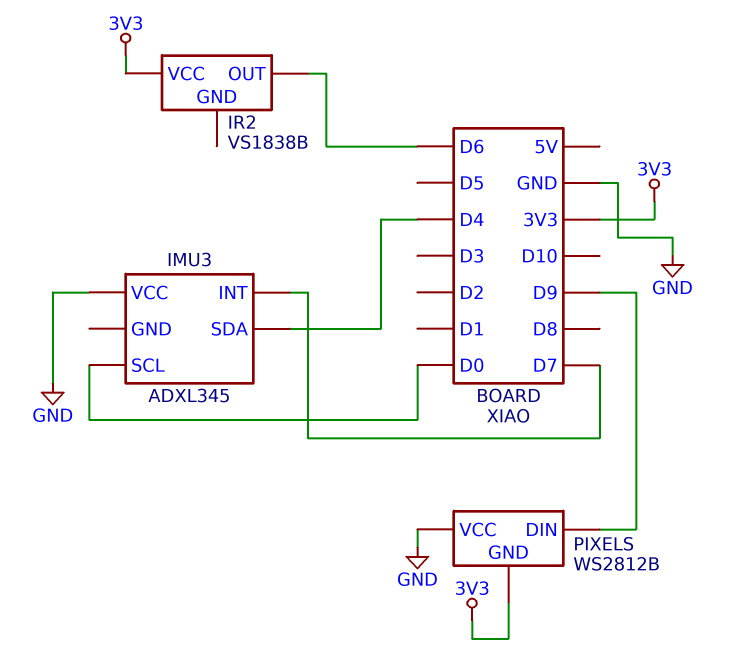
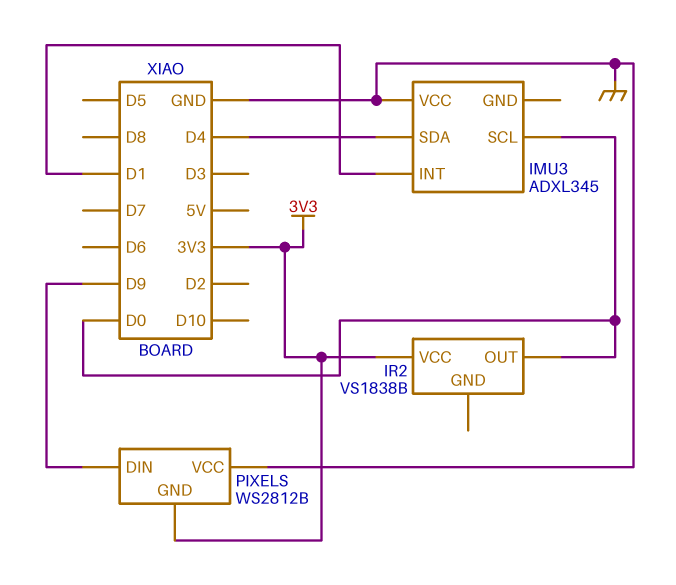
IMU3 pin INT: D7 -> D1
IR2 pin OUT: D6 -> D0

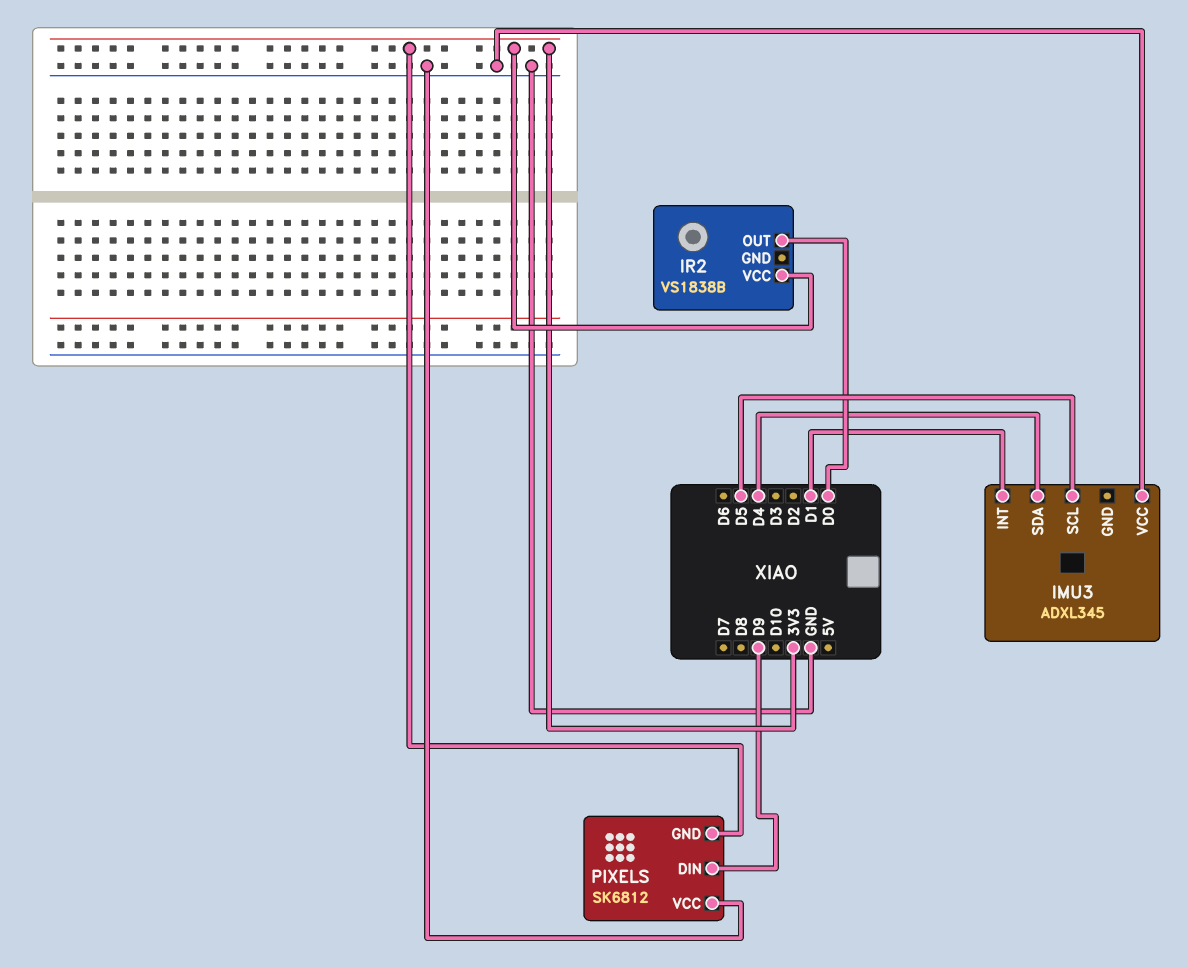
IMU3 pin SCL: D0 -> D5
PIXELS: WS2812B -> SK6812

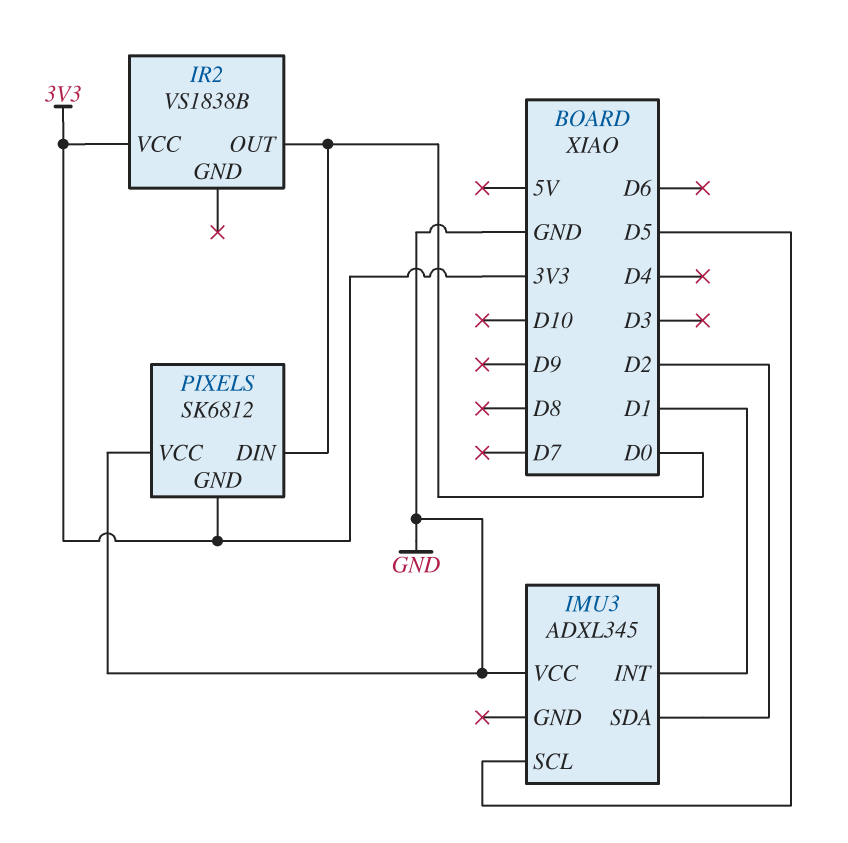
IMU3 pin SDA: D4 -> D2
PIXELS pin DIN: D9 -> D0

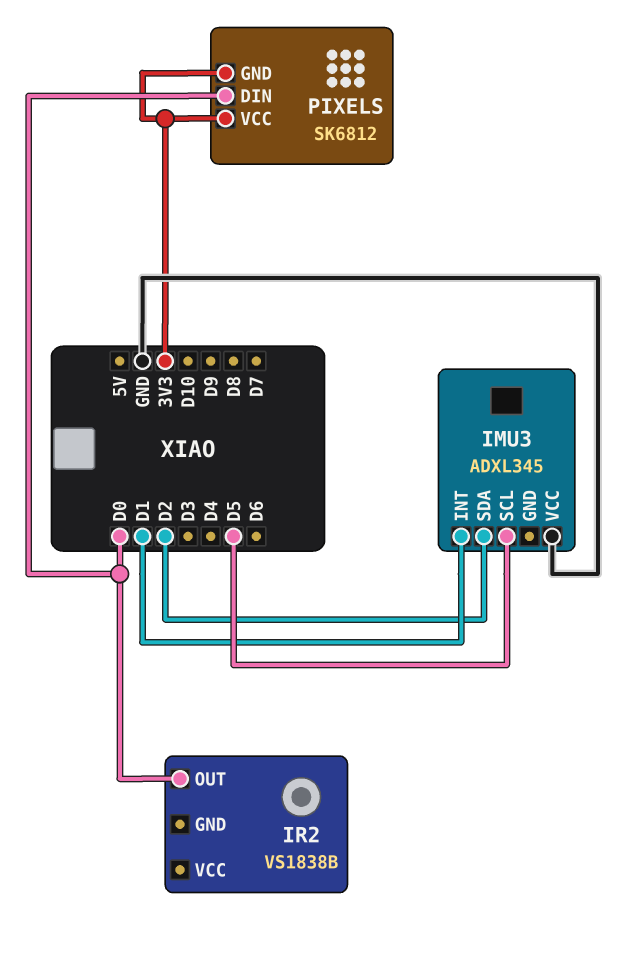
IR2 pin VCC: 3V3 -> none
PIXELS pin VCC: GND -> 3V3

